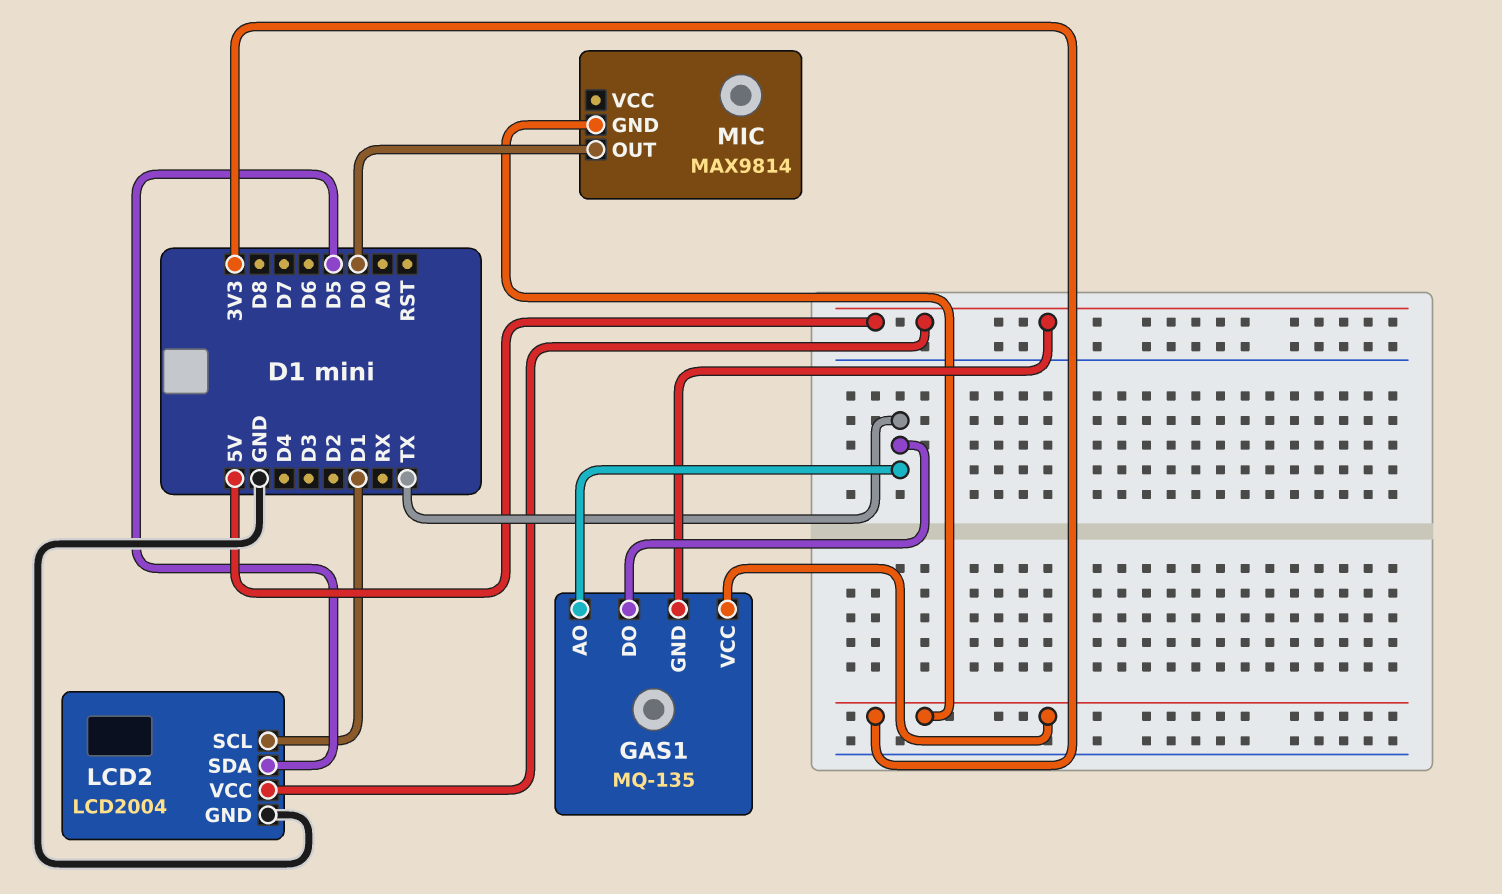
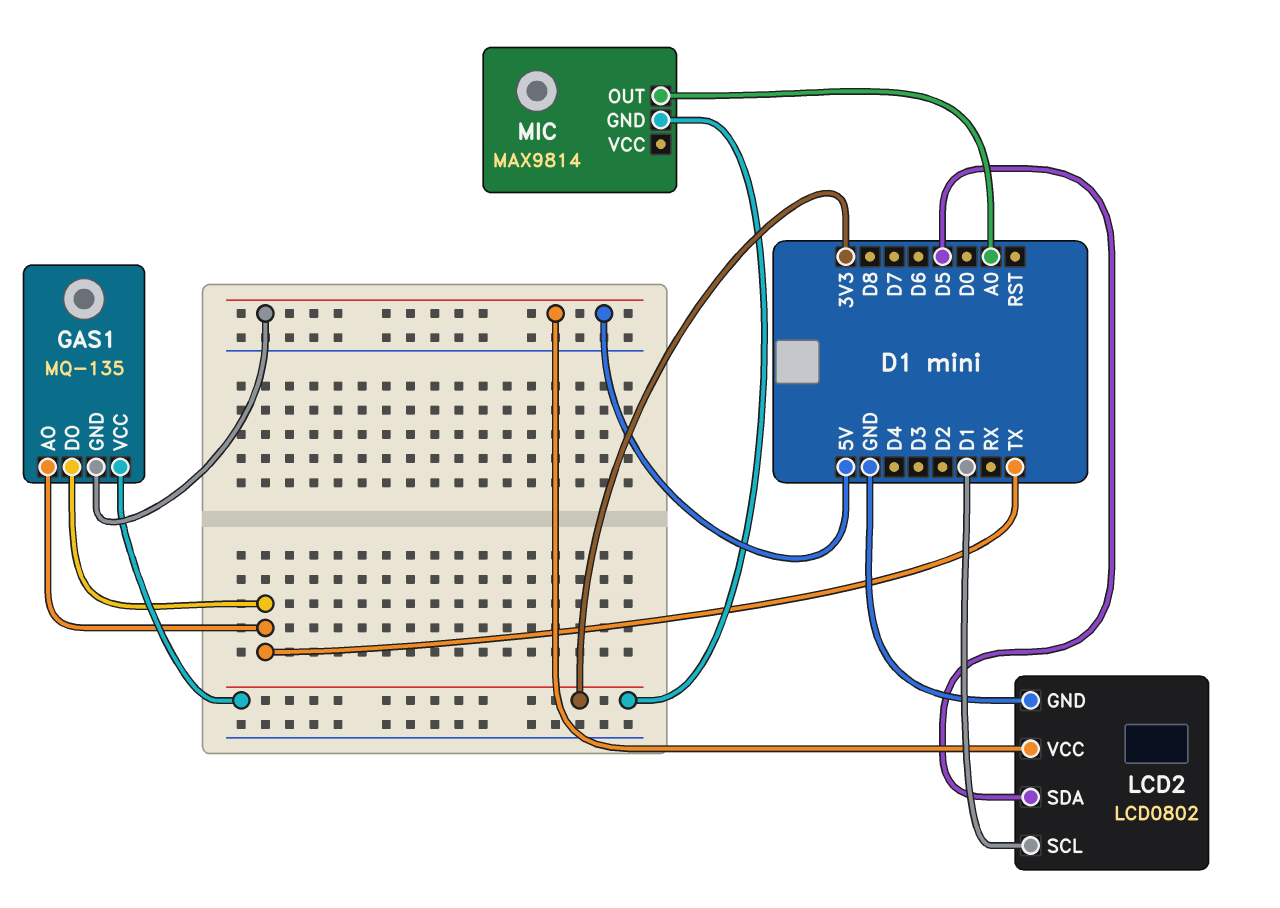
LCD2: LCD2004 -> LCD0802
MIC pin OUT: D0 -> A0

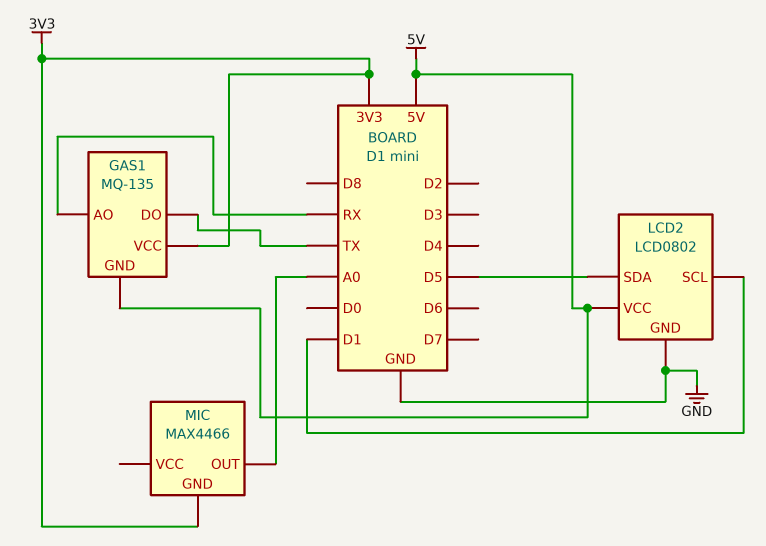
GAS1 pin AO: TX -> RX
MIC: MAX9814 -> MAX4466

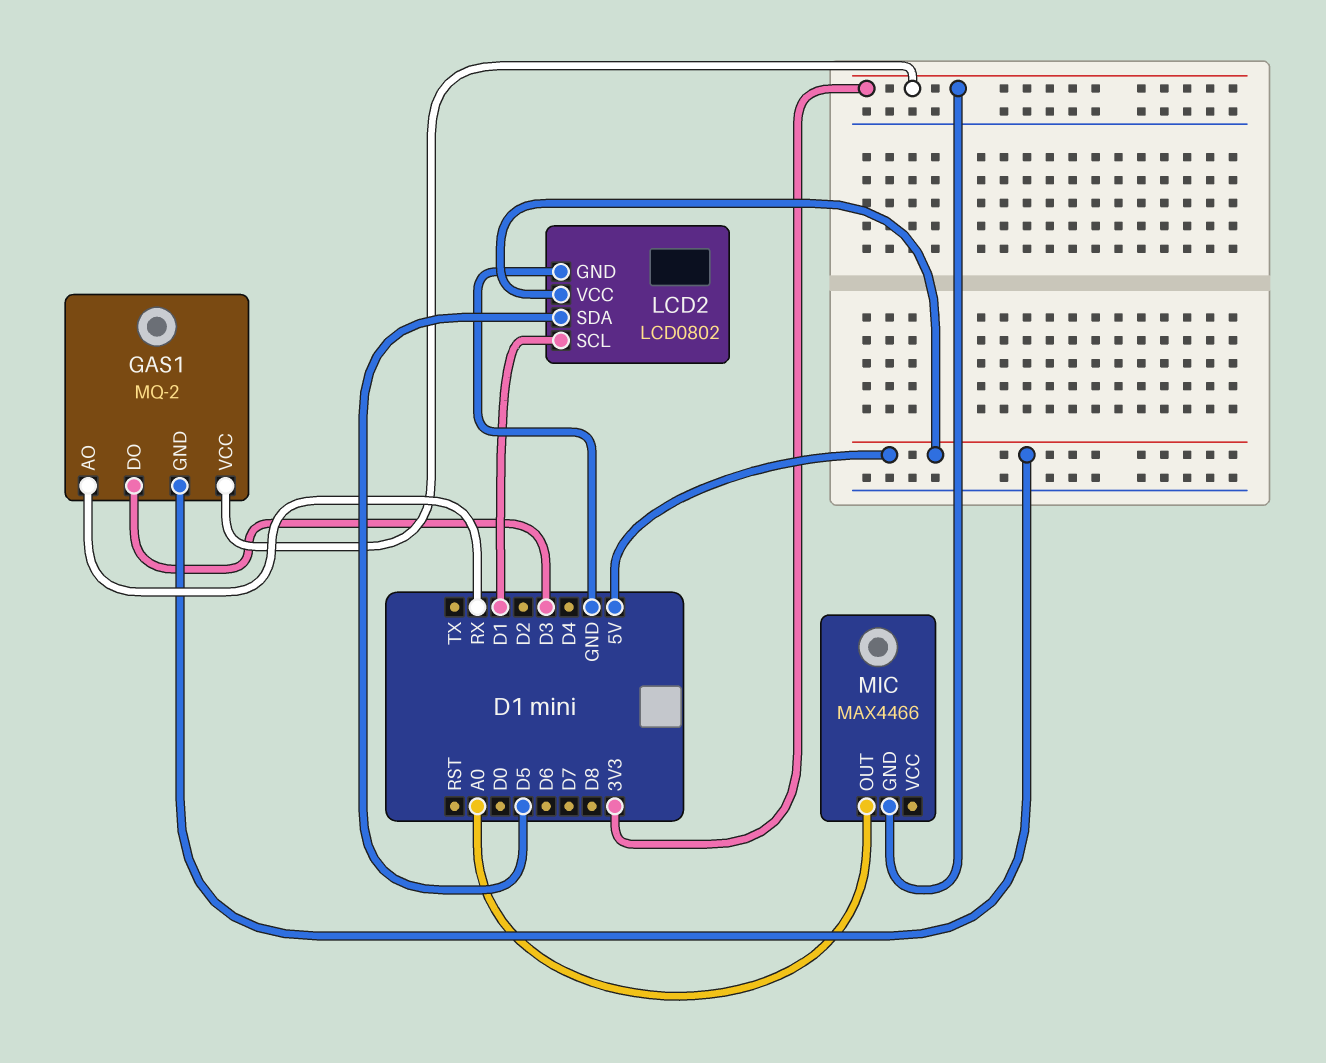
GAS1: MQ-135 -> MQ-2
GAS1 pin DO: TX -> D3

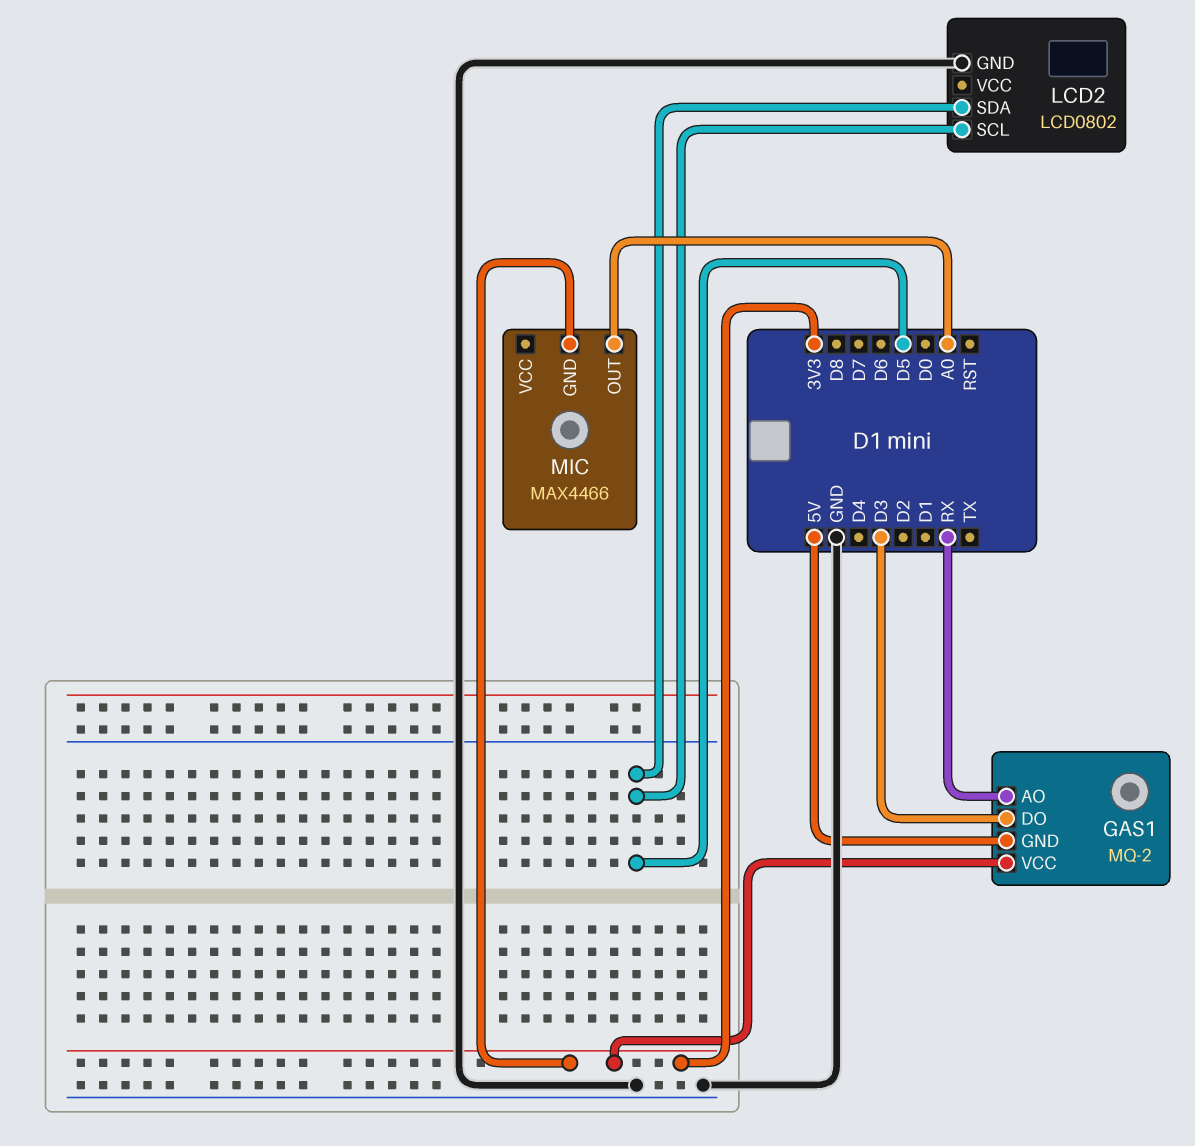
LCD2 pin SCL: D1 -> D5
LCD2 pin VCC: 5V -> none

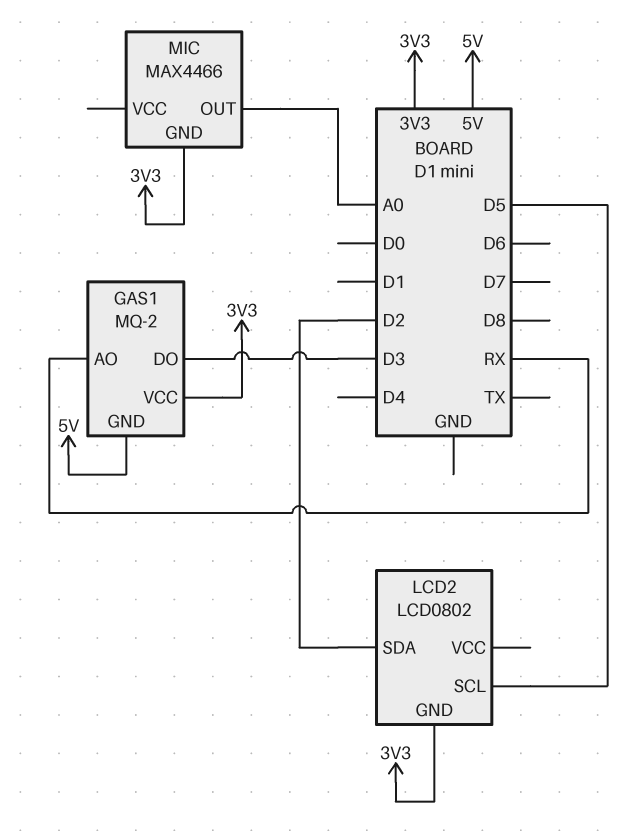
LCD2 pin GND: GND -> 3V3
LCD2 pin SDA: D5 -> D2

